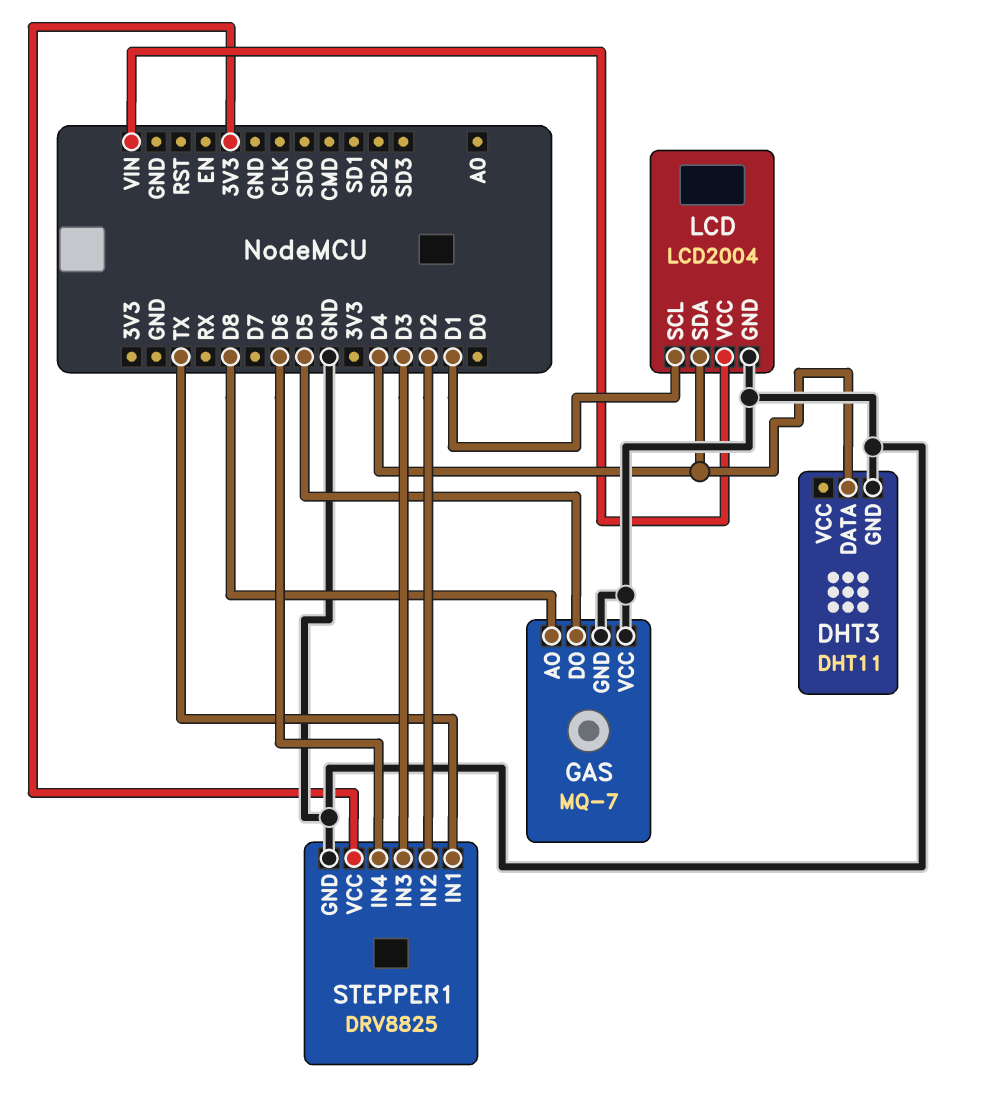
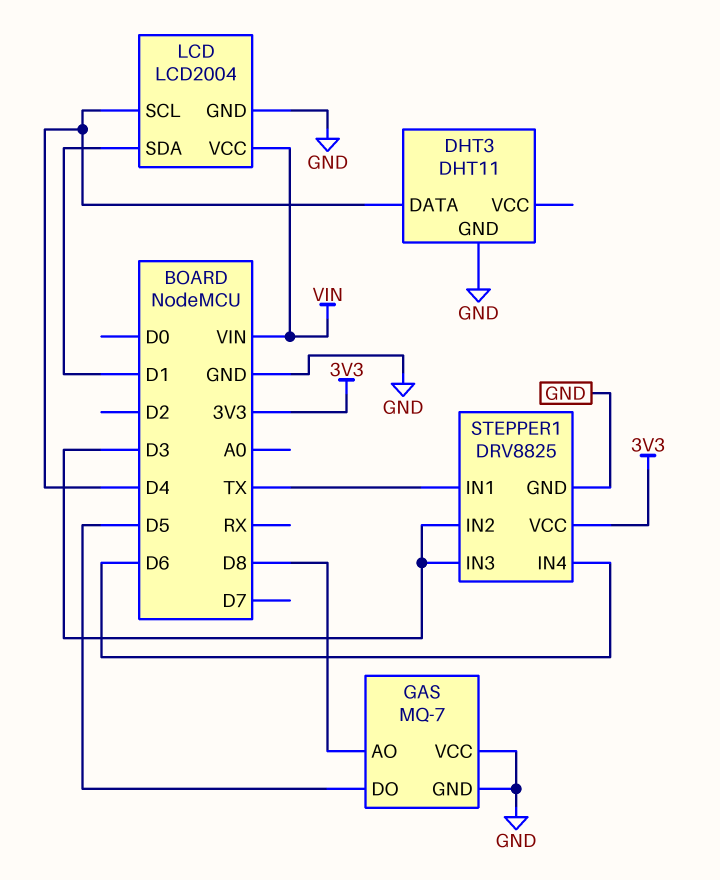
LCD pin SCL: D1 -> D4
LCD pin SDA: D4 -> D1
STEPPER1 pin IN2: D2 -> D3

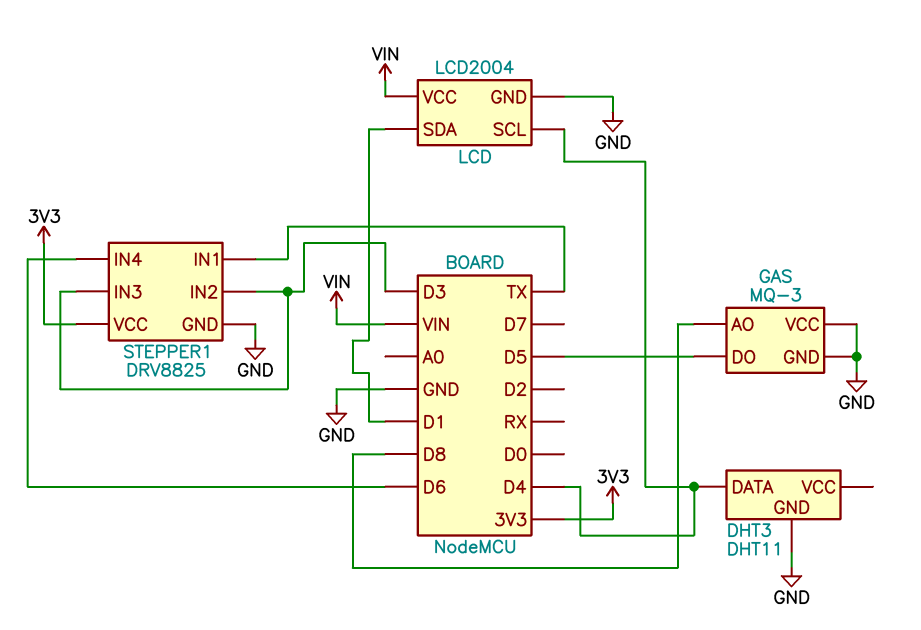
GAS: MQ-7 -> MQ-3

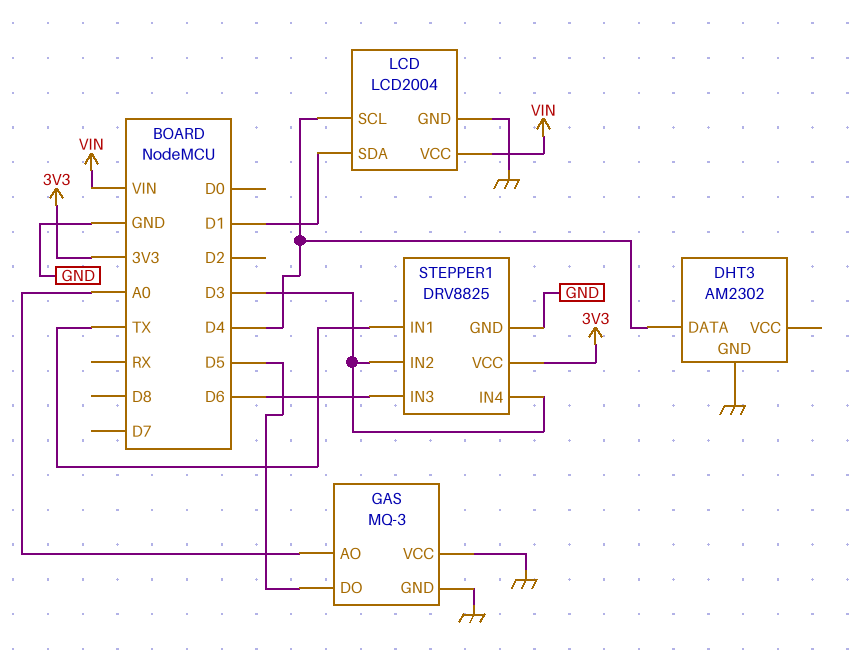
DHT3: DHT11 -> AM2302
GAS pin AO: D8 -> A0
STEPPER1 pin IN3: D3 -> D6
STEPPER1 pin IN4: D6 -> D3

